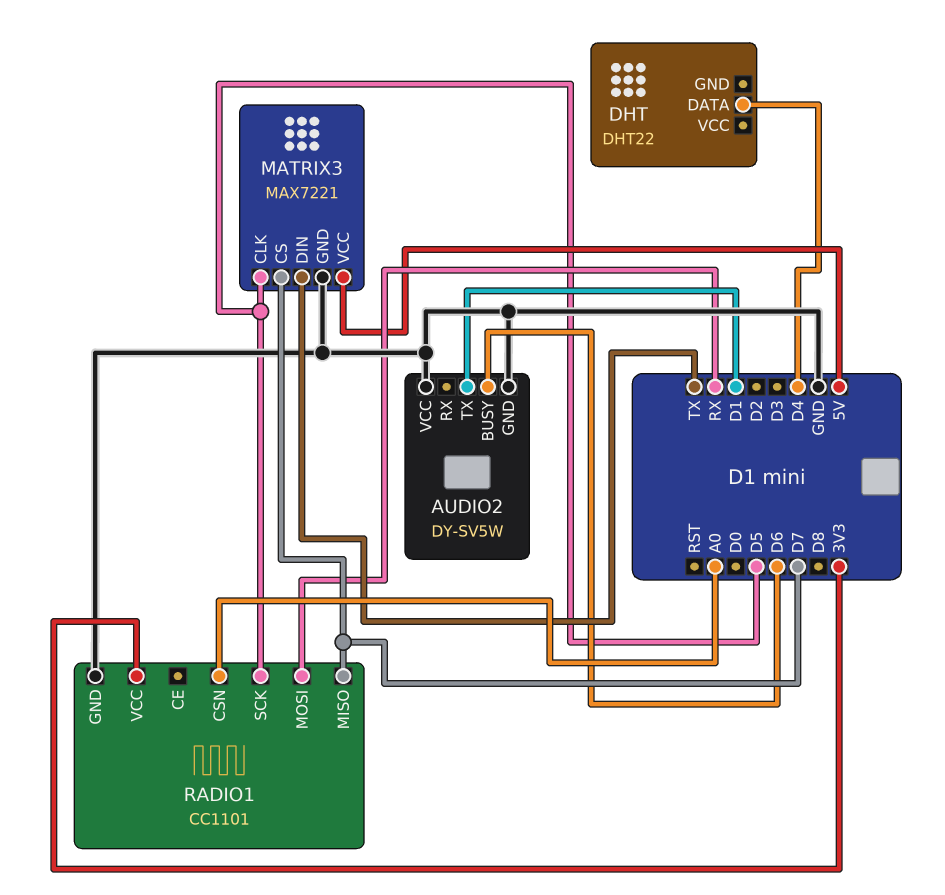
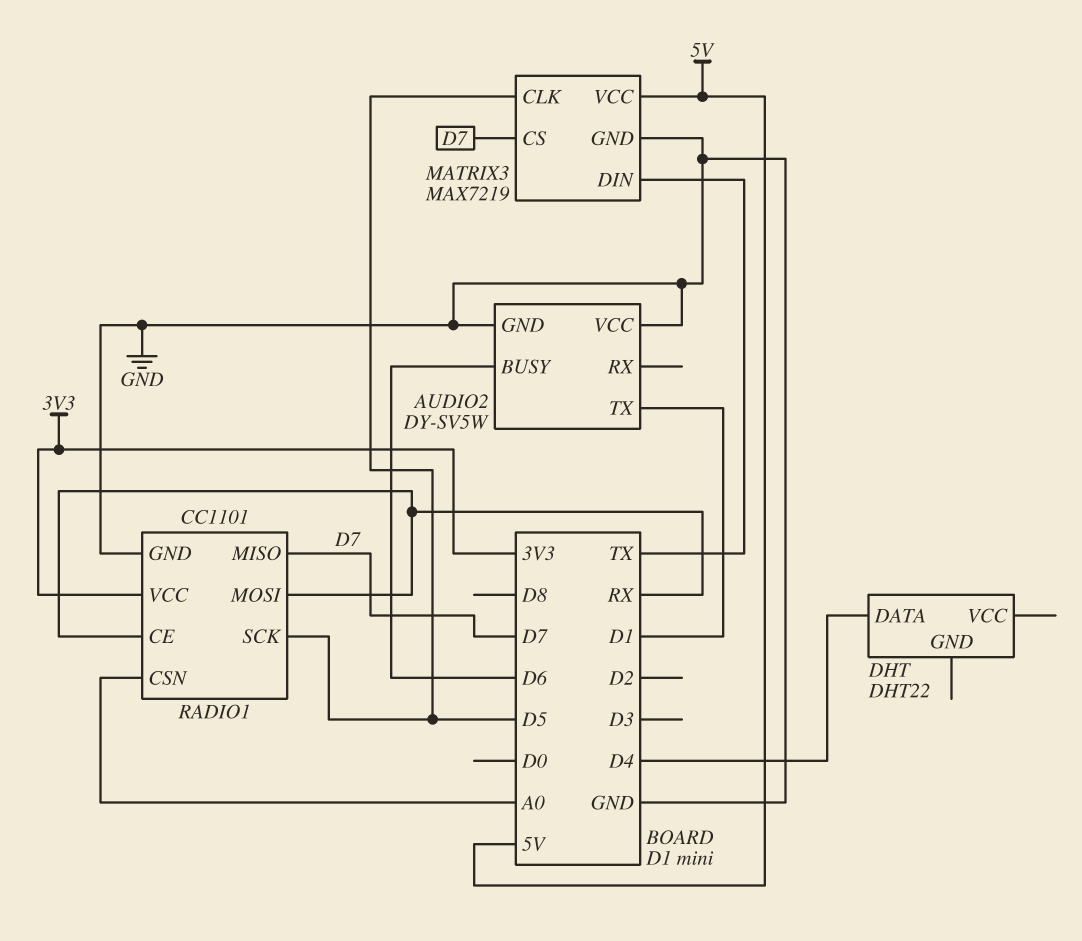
MATRIX3: MAX7221 -> MAX7219
RADIO1 pin CE: none -> RX

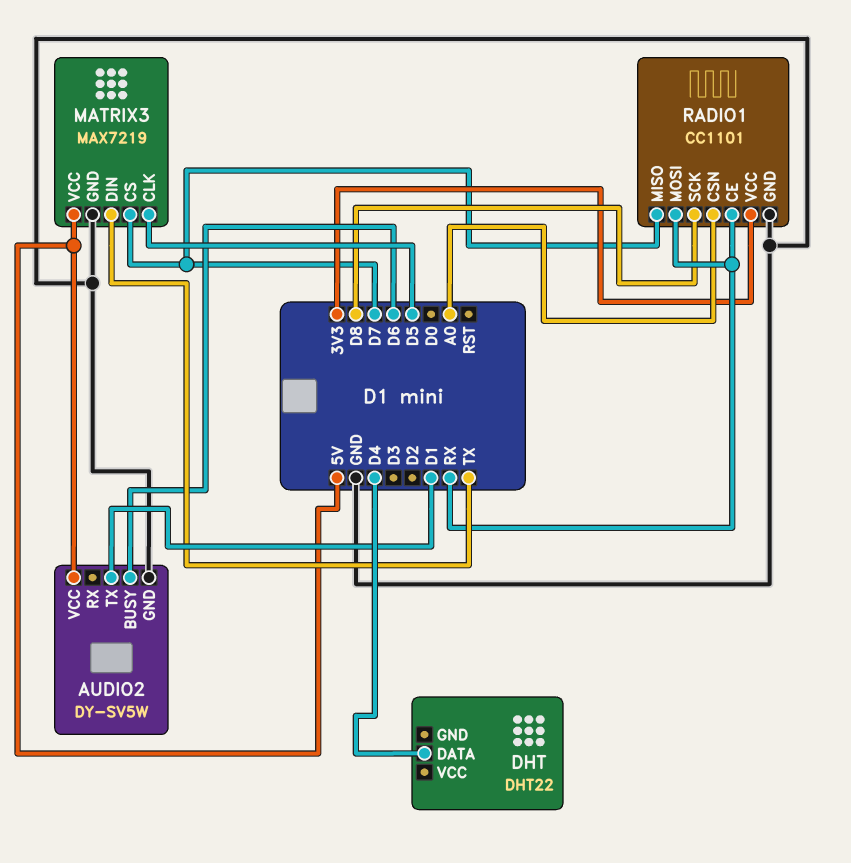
AUDIO2 pin VCC: GND -> 5V
RADIO1 pin SCK: D5 -> D8

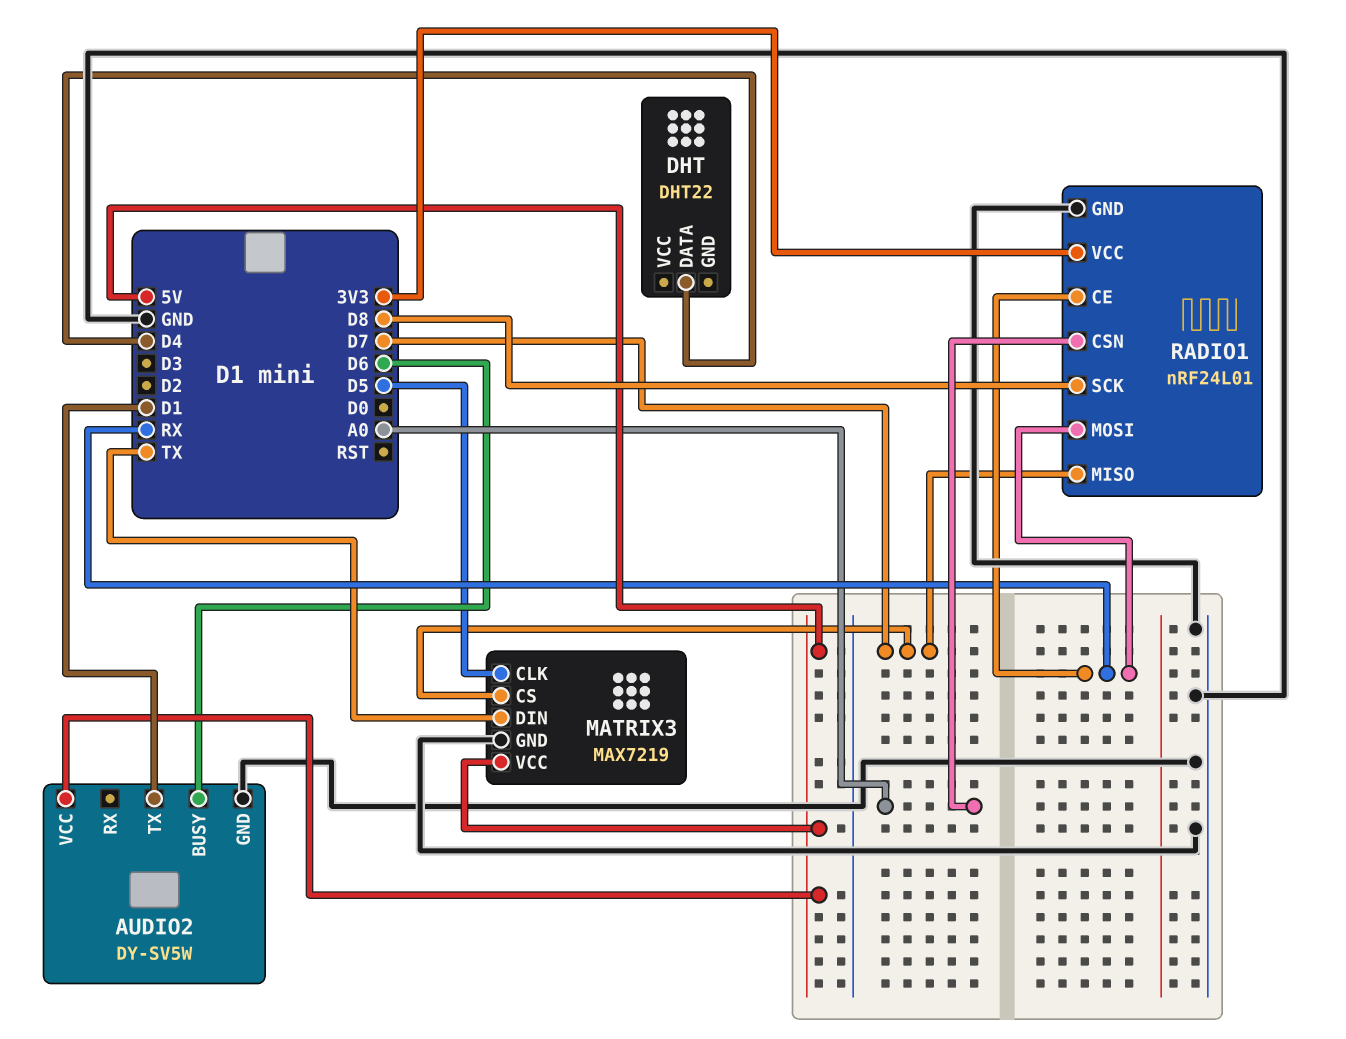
RADIO1: CC1101 -> nRF24L01

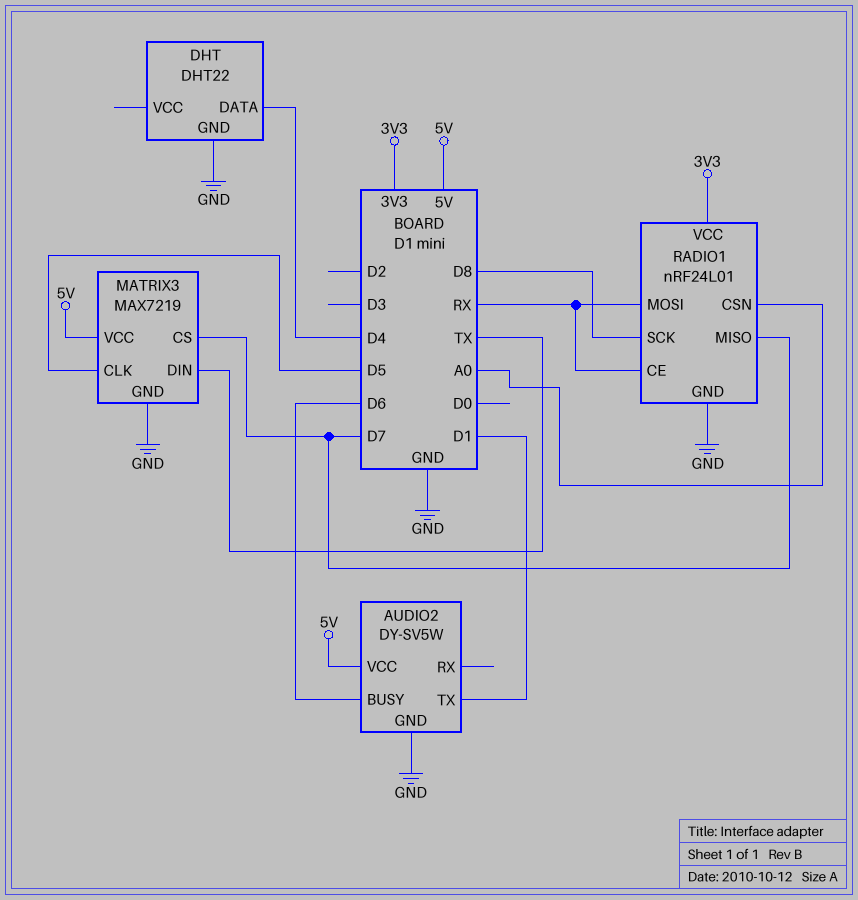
DHT pin GND: none -> GND

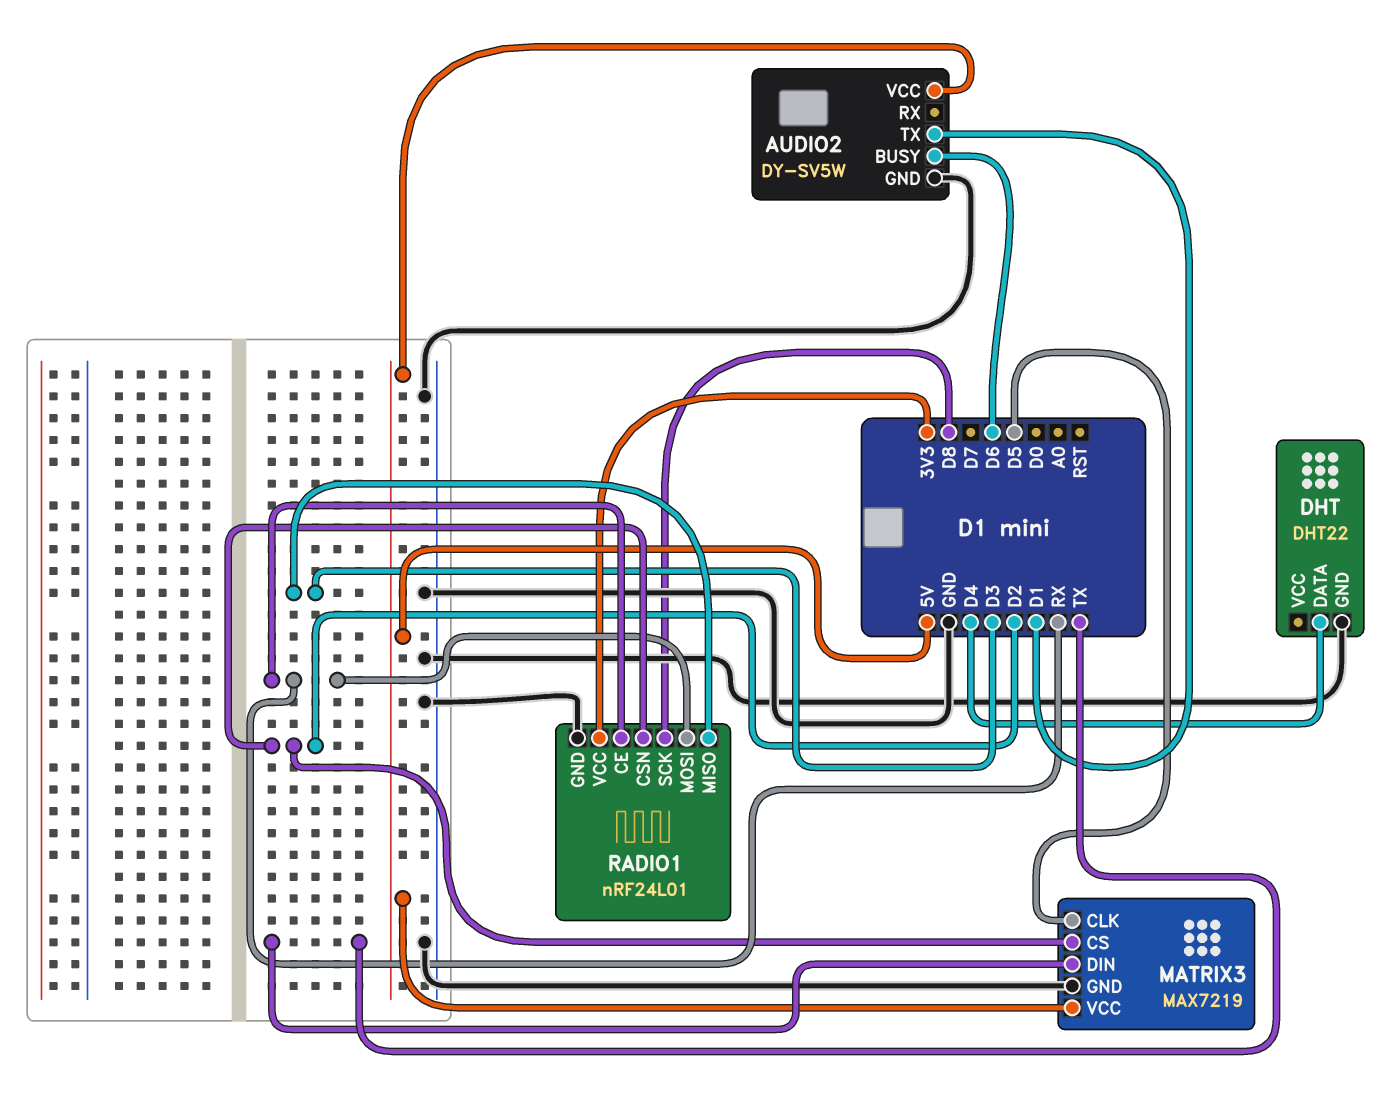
MATRIX3 pin CS: D7 -> D2
RADIO1 pin CSN: A0 -> D2
RADIO1 pin MISO: D7 -> D3

